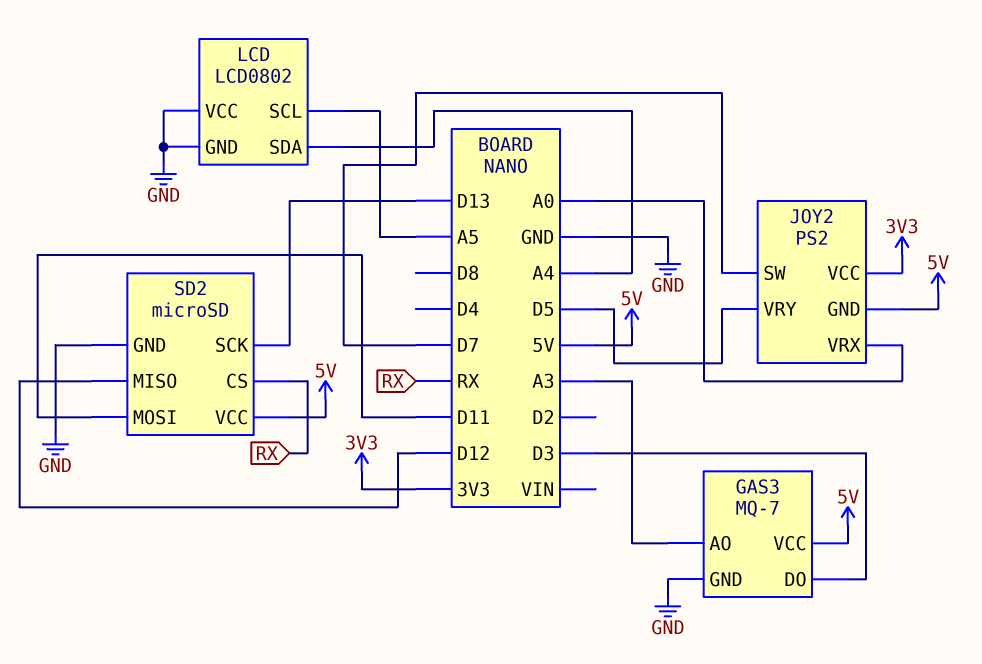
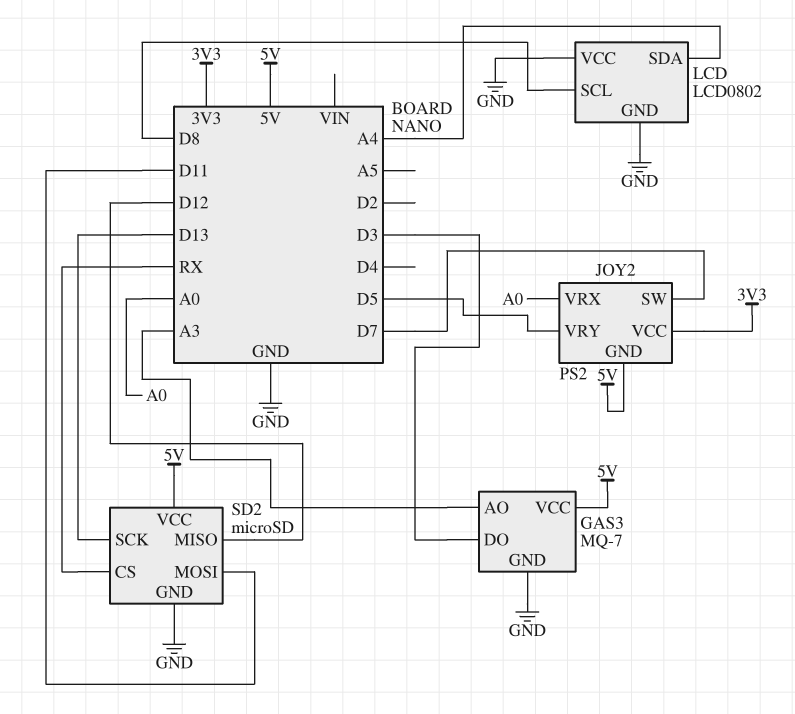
LCD pin SCL: A5 -> D8

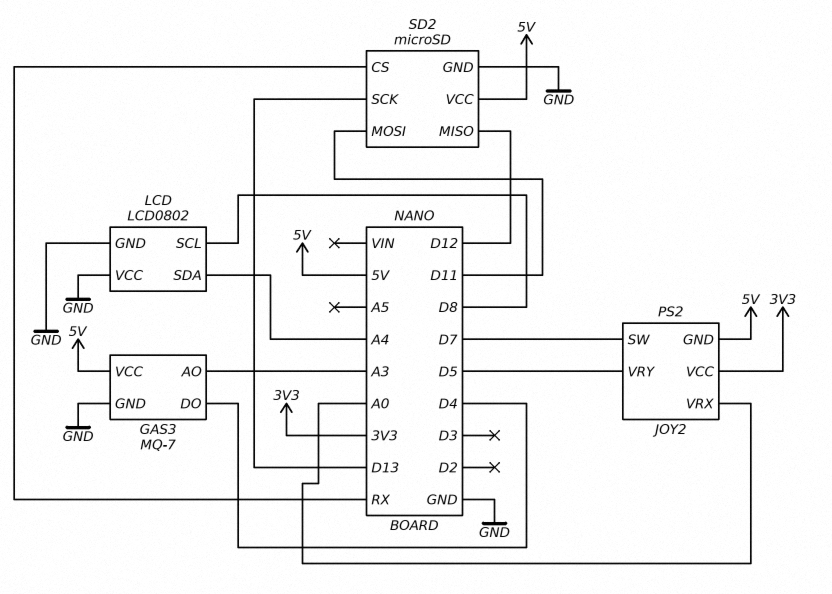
GAS3 pin DO: D3 -> D4

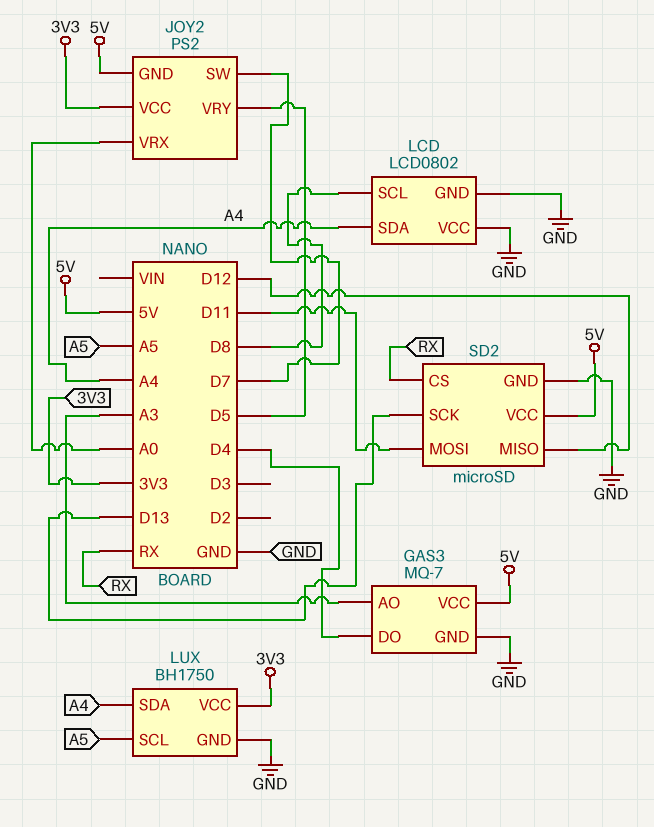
LUX: none -> BH1750
LUX pin GND: none -> GND
LUX pin SCL: none -> A5
LUX pin SDA: none -> A4
LUX pin VCC: none -> 3V3

